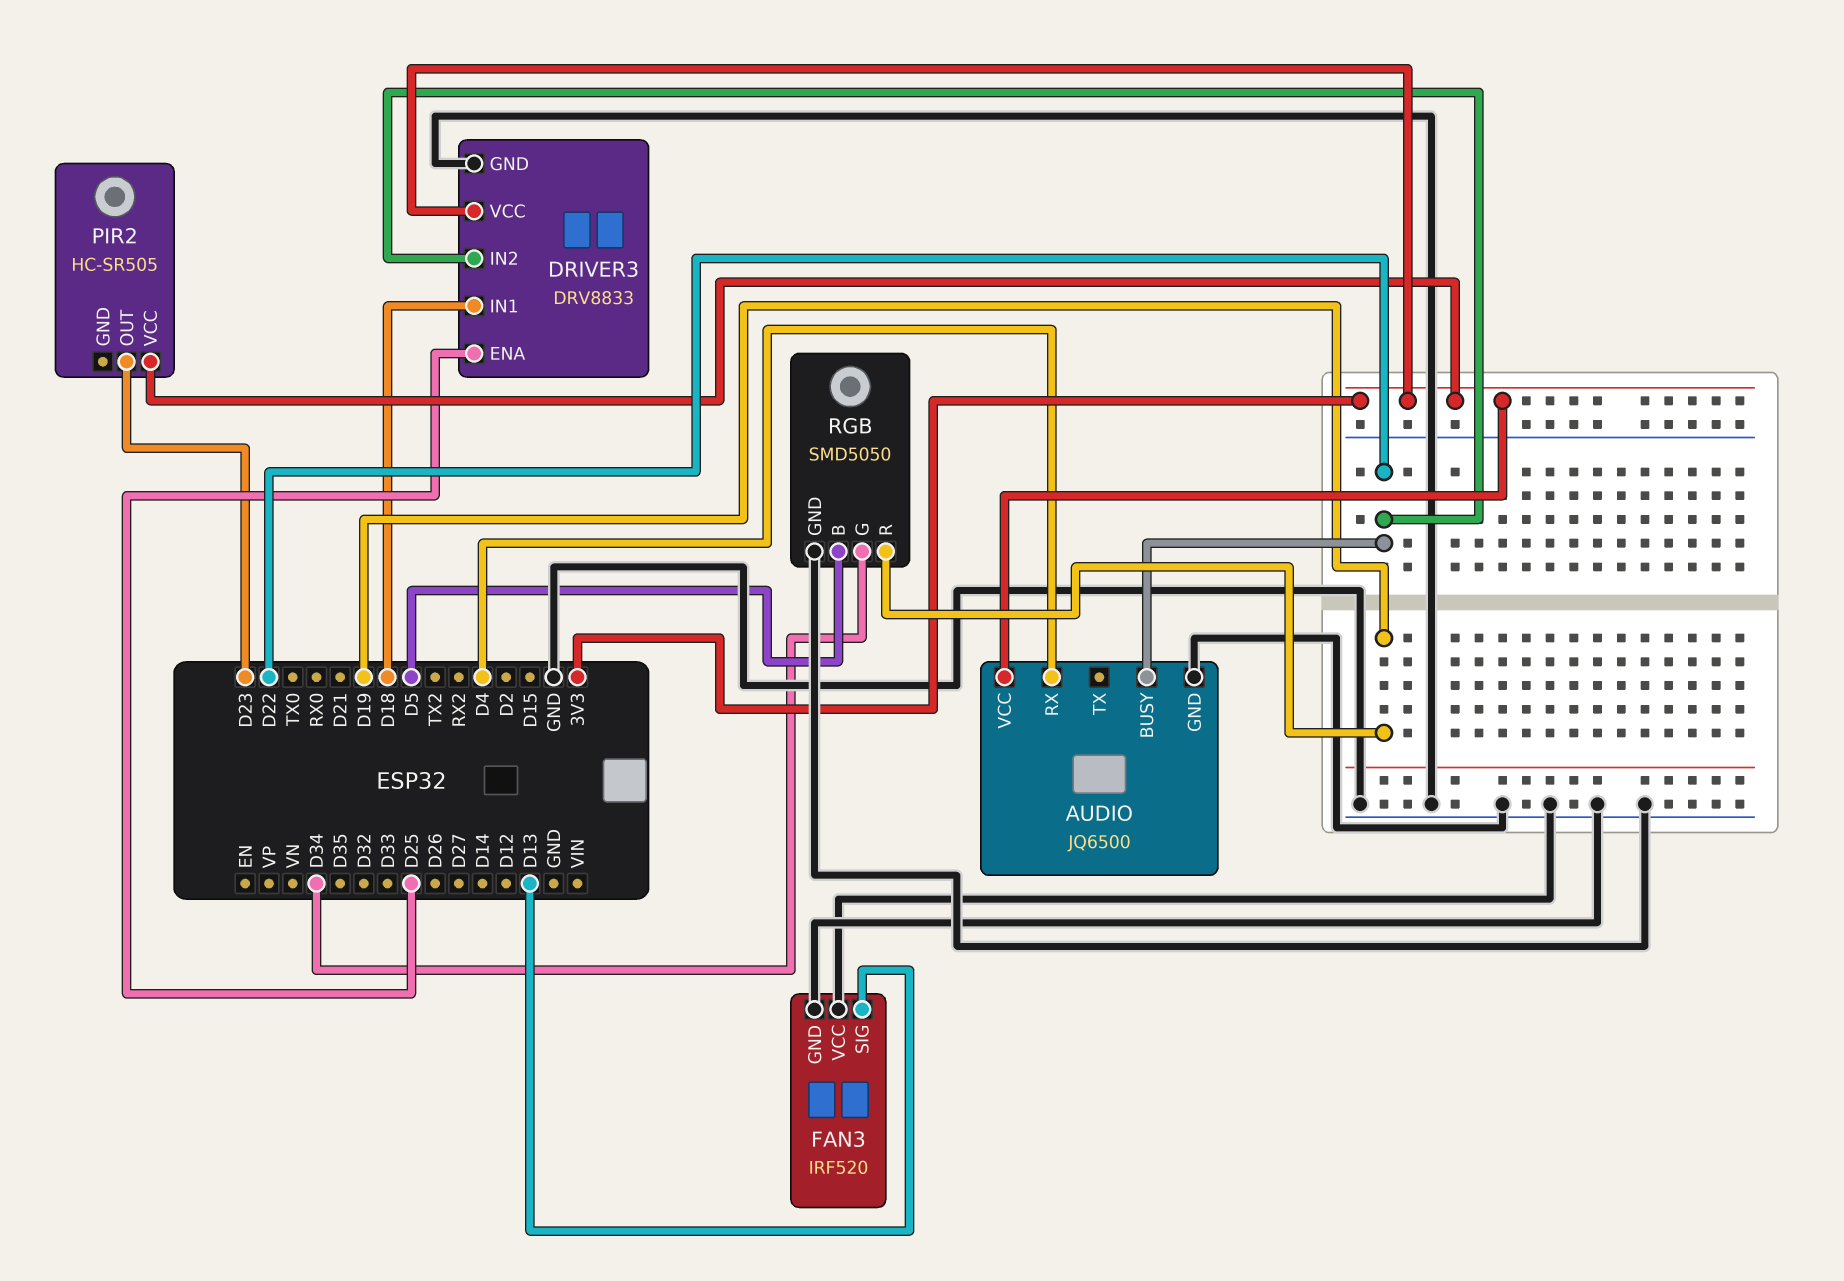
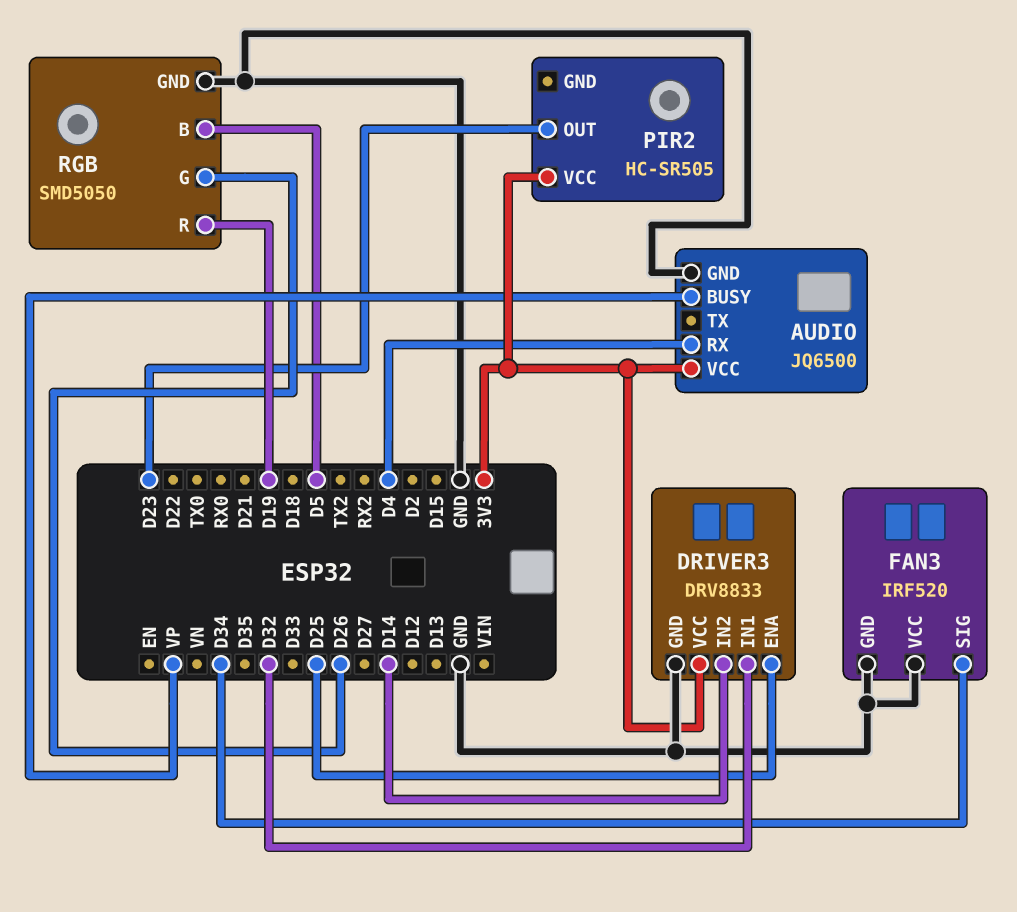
AUDIO pin BUSY: D22 -> VP
DRIVER3 pin IN1: D18 -> D32
DRIVER3 pin IN2: D22 -> D14
FAN3 pin SIG: D13 -> D34
RGB pin G: D34 -> D26

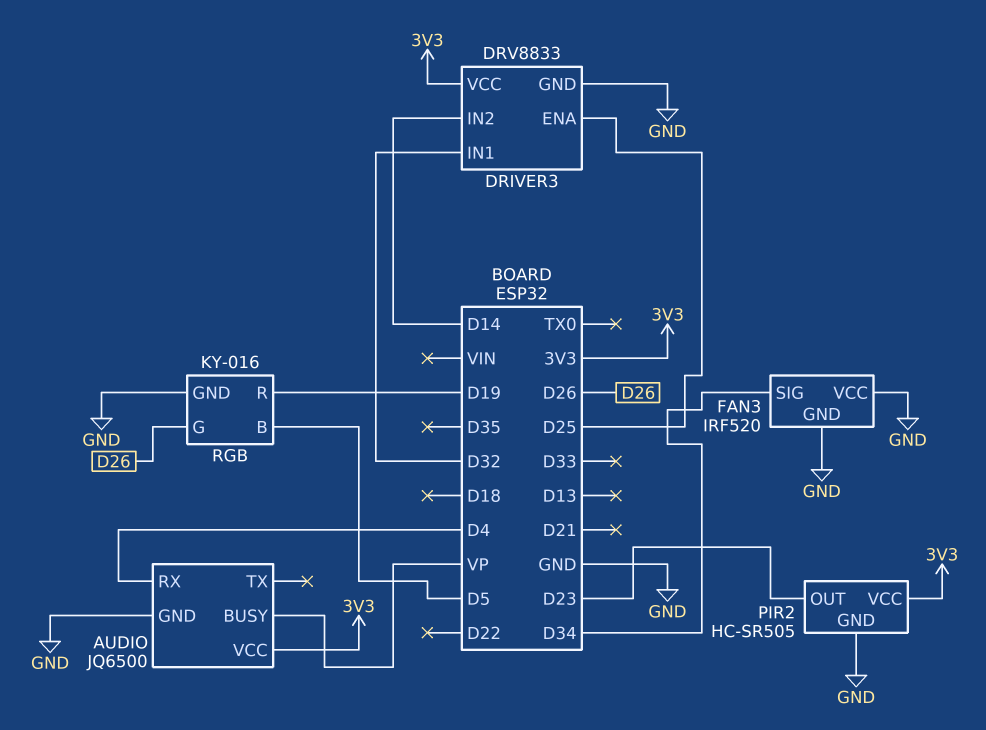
PIR2 pin GND: none -> GND
RGB: SMD5050 -> KY-016

